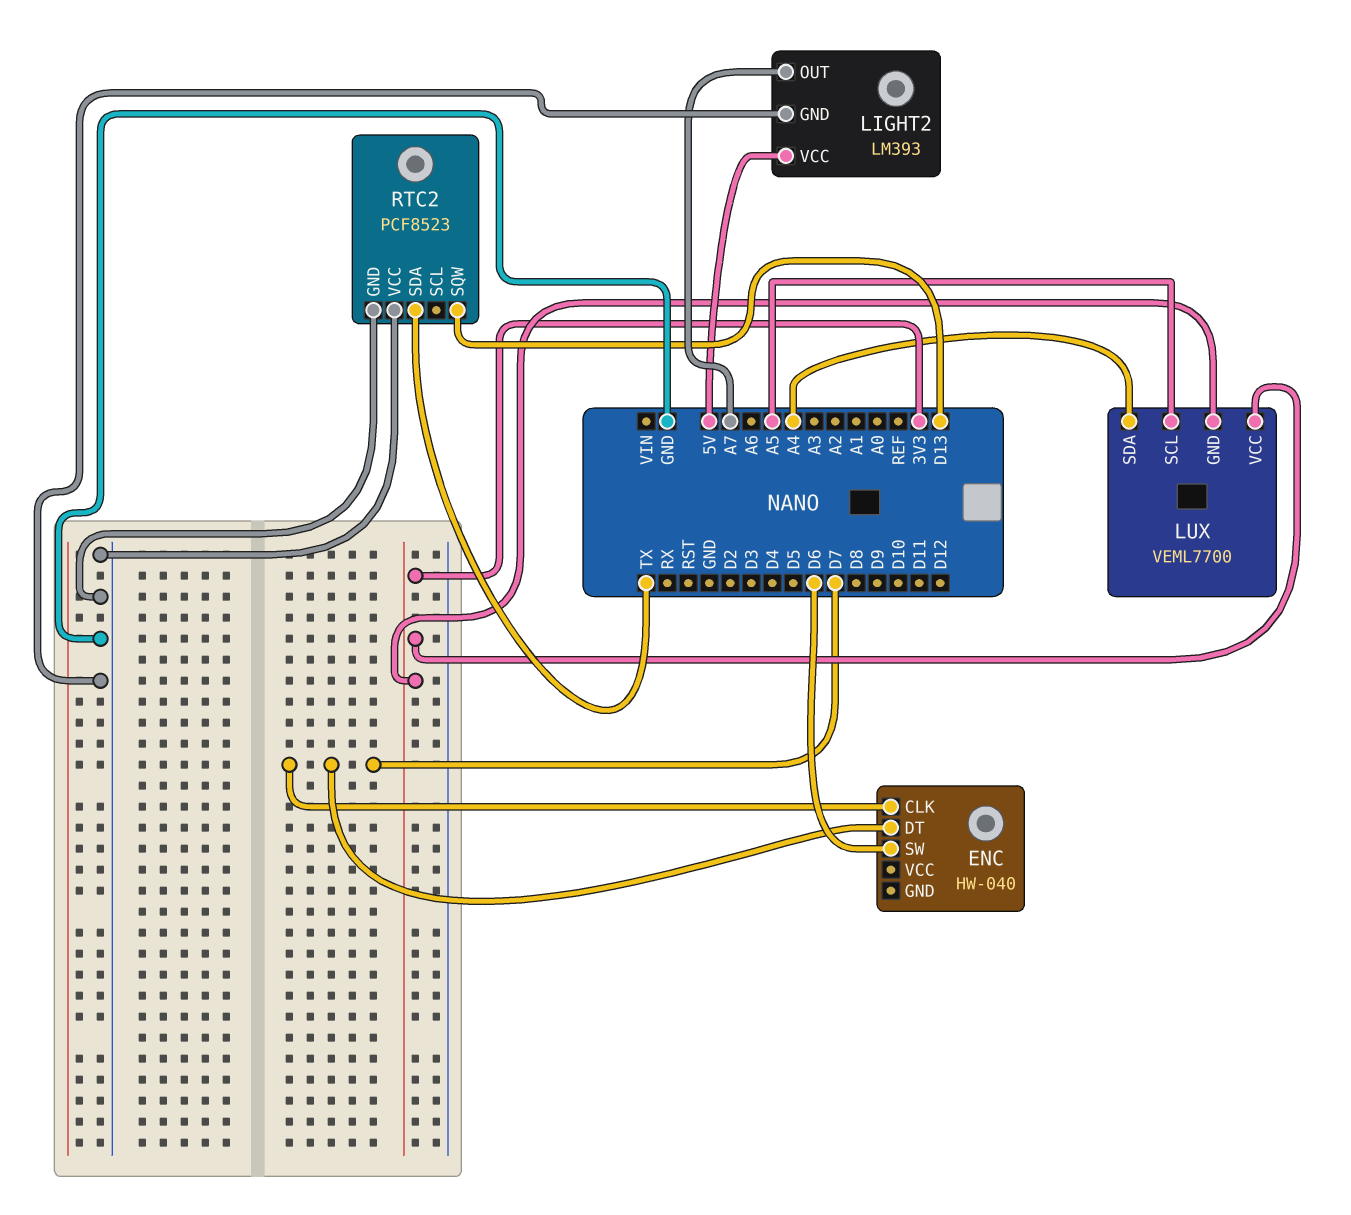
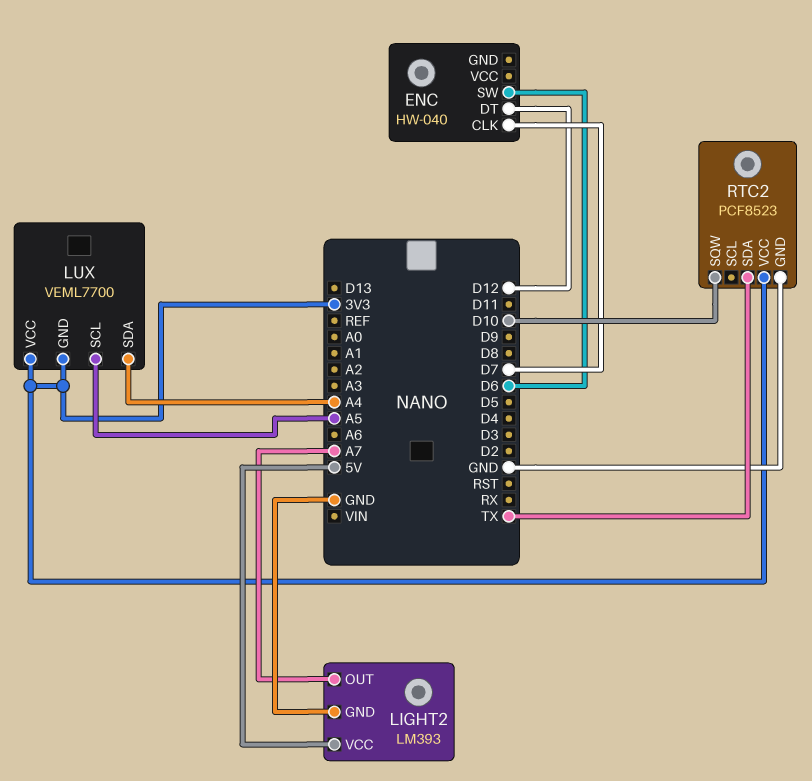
ENC pin DT: D7 -> D12
RTC2 pin SQW: D13 -> D10
RTC2 pin VCC: GND -> 3V3

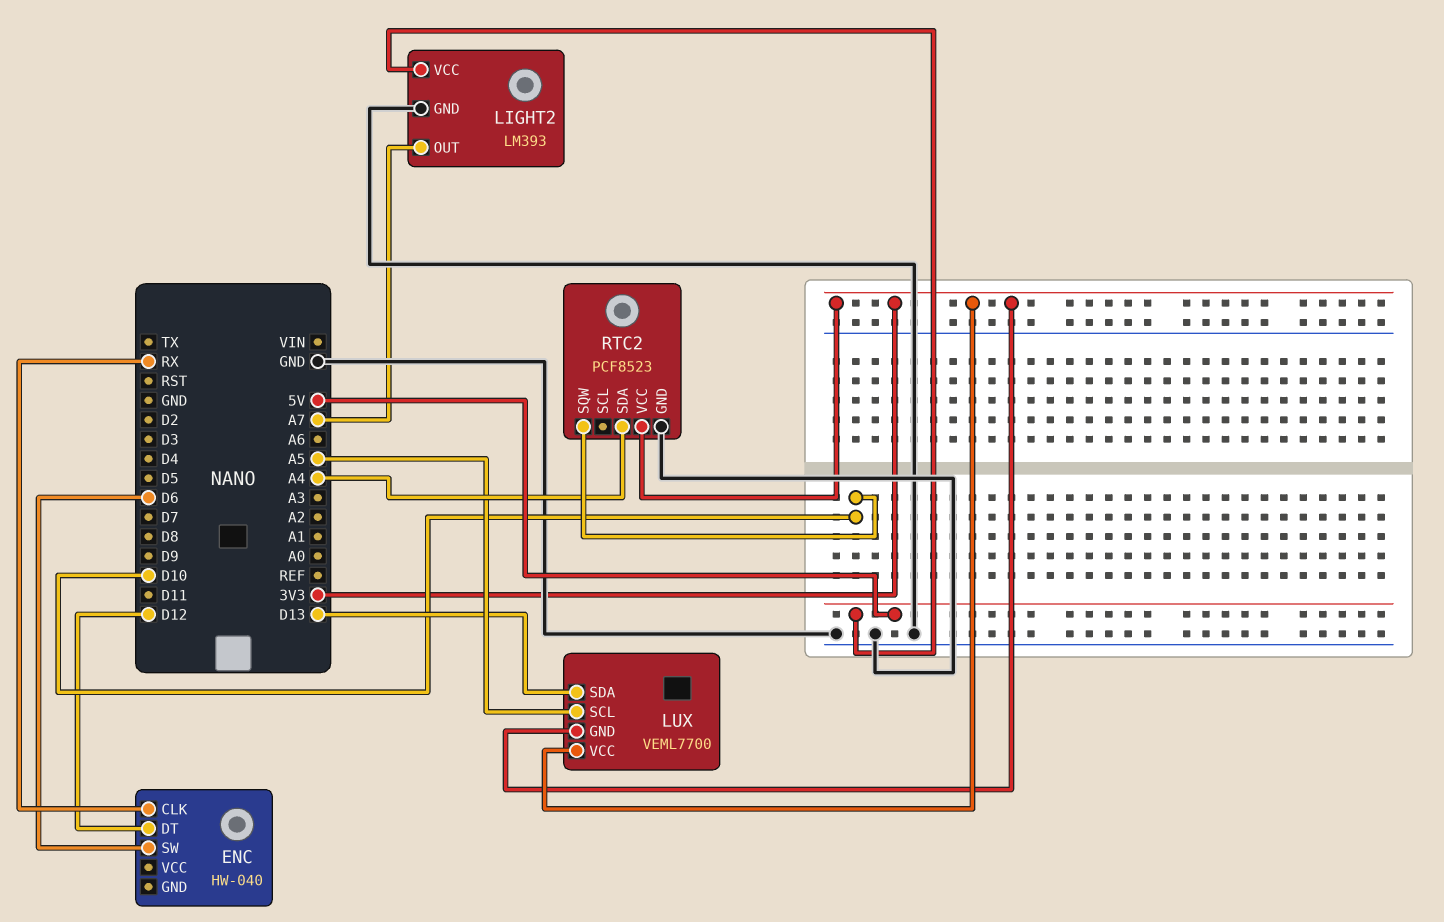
ENC pin CLK: D7 -> RX
LUX pin SDA: A4 -> D13
RTC2 pin SDA: TX -> A4

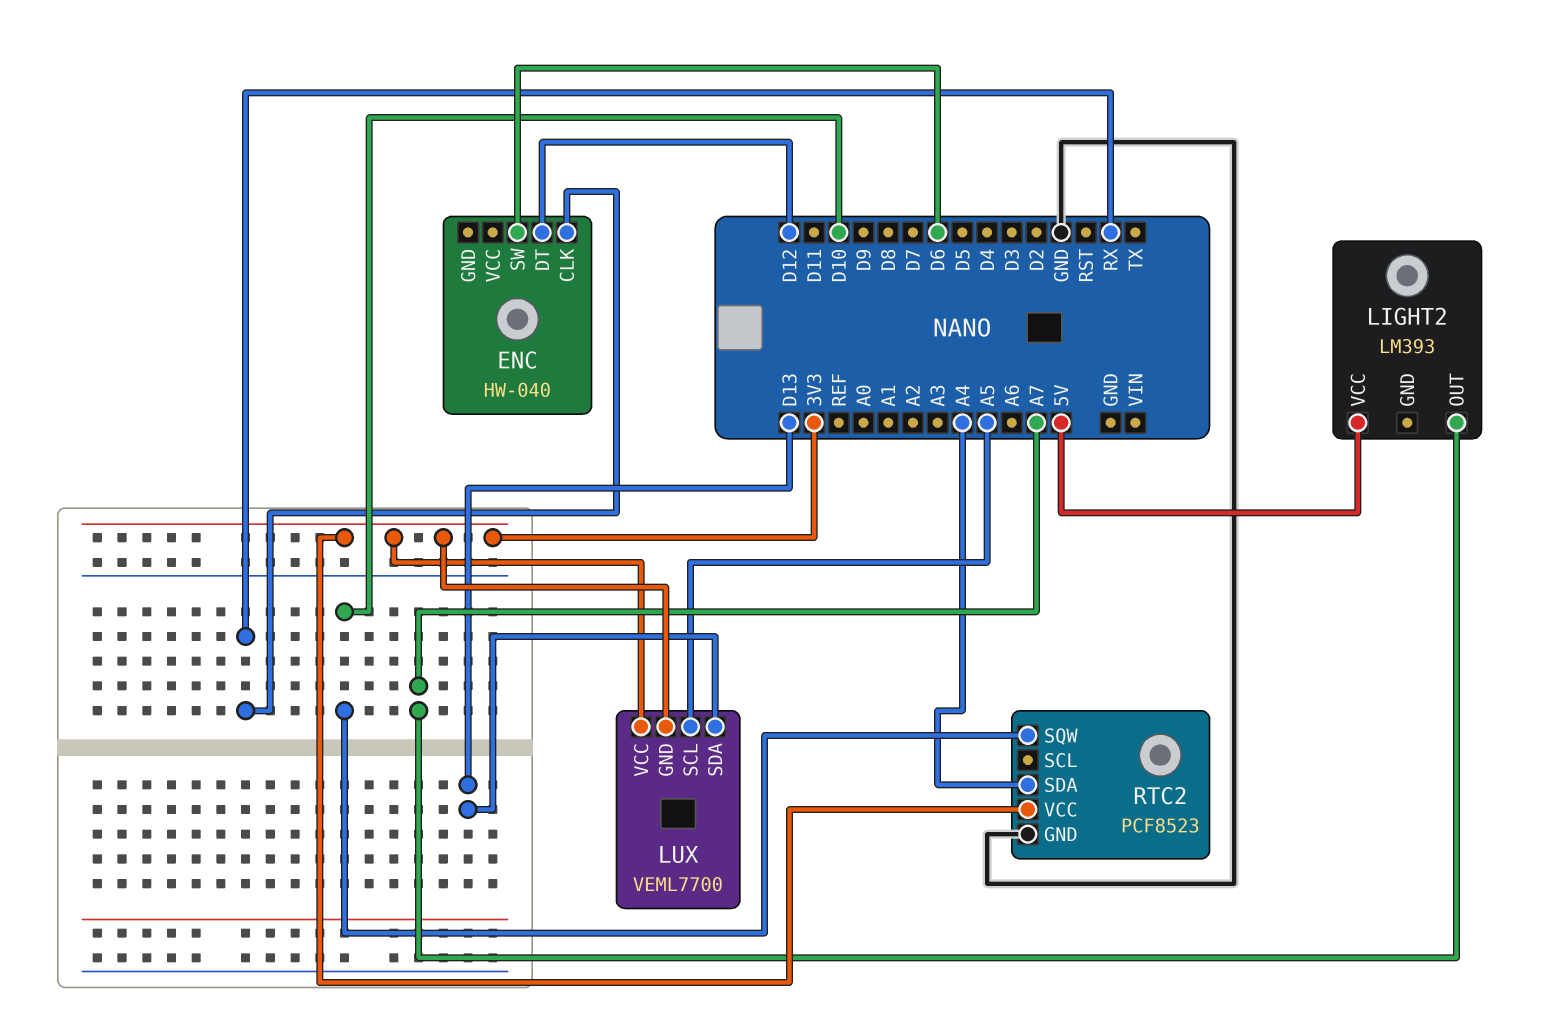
LIGHT2 pin GND: GND -> none

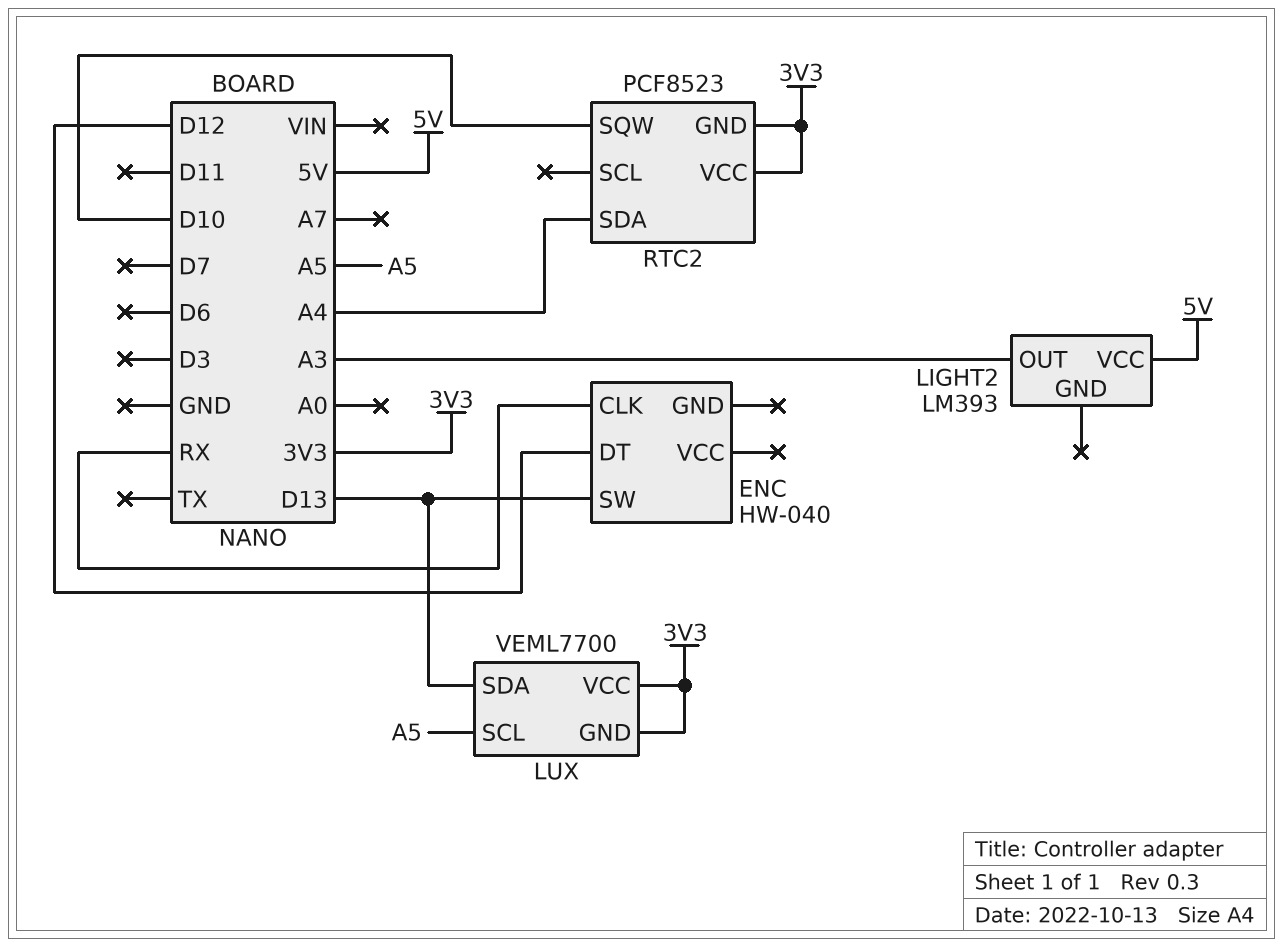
ENC pin SW: D6 -> D13
LIGHT2 pin OUT: A7 -> A3
RTC2 pin GND: GND -> 3V3

